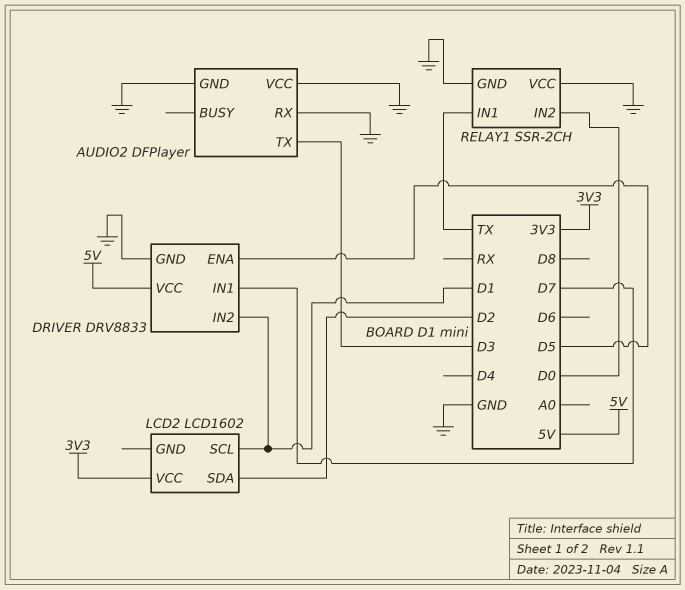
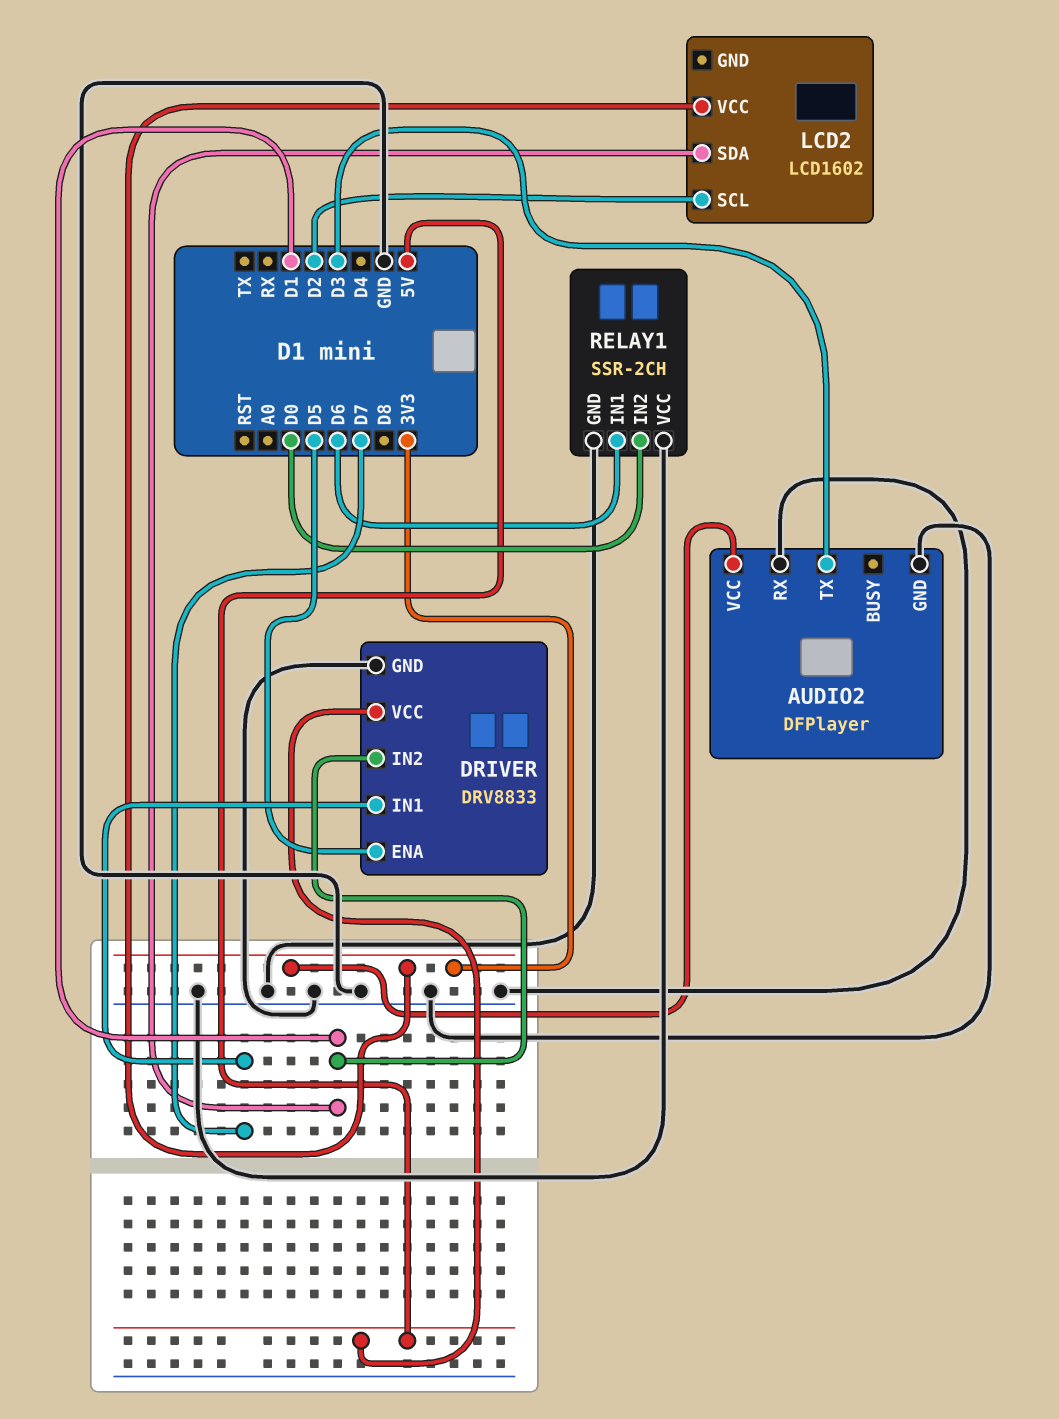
AUDIO2 pin VCC: GND -> 3V3
LCD2 pin SCL: D1 -> D2
LCD2 pin SDA: D2 -> D1
RELAY1 pin IN1: TX -> D6

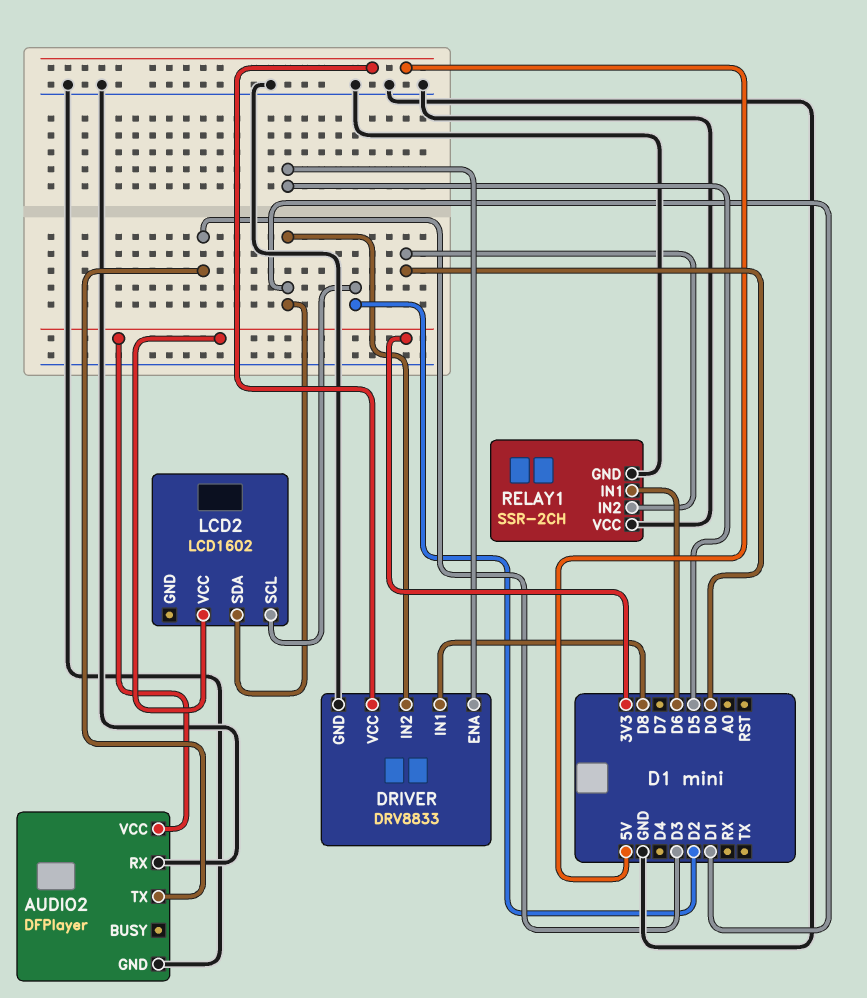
DRIVER pin IN1: D7 -> D8

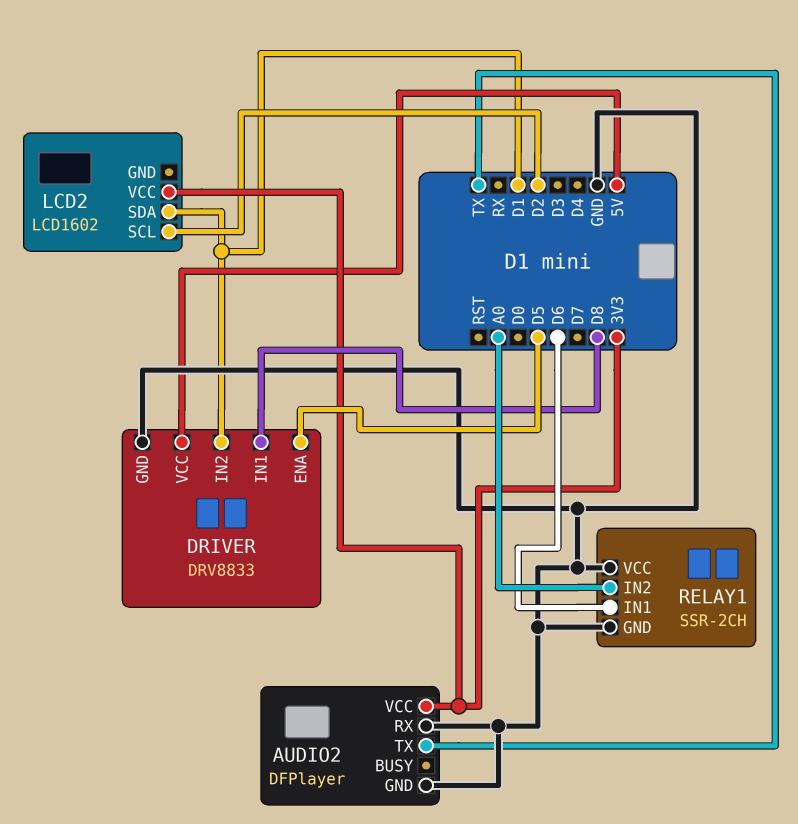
AUDIO2 pin TX: D3 -> TX
RELAY1 pin IN2: D0 -> A0

